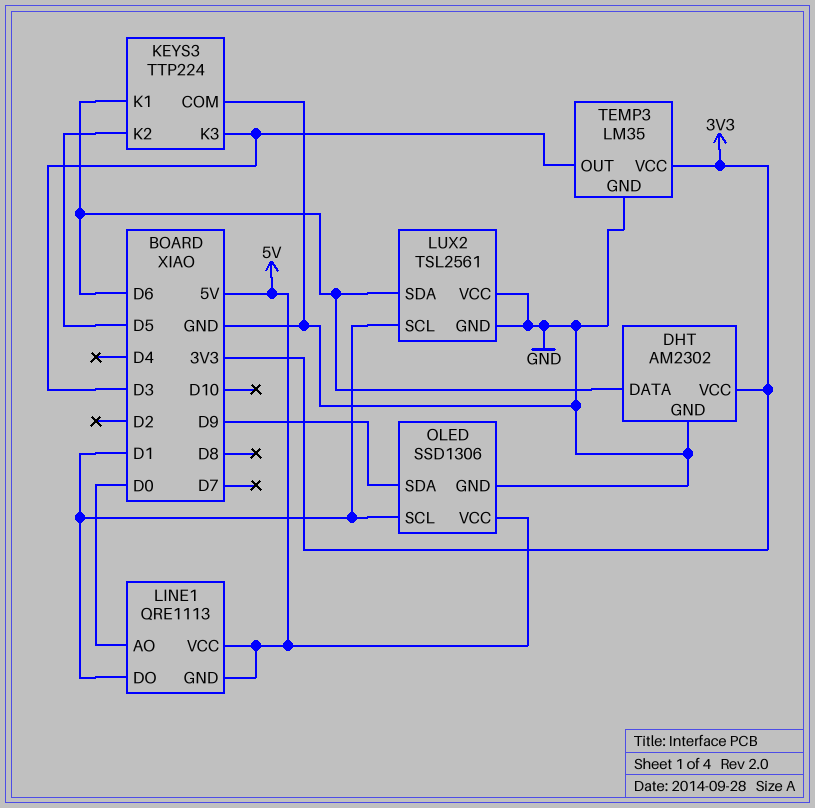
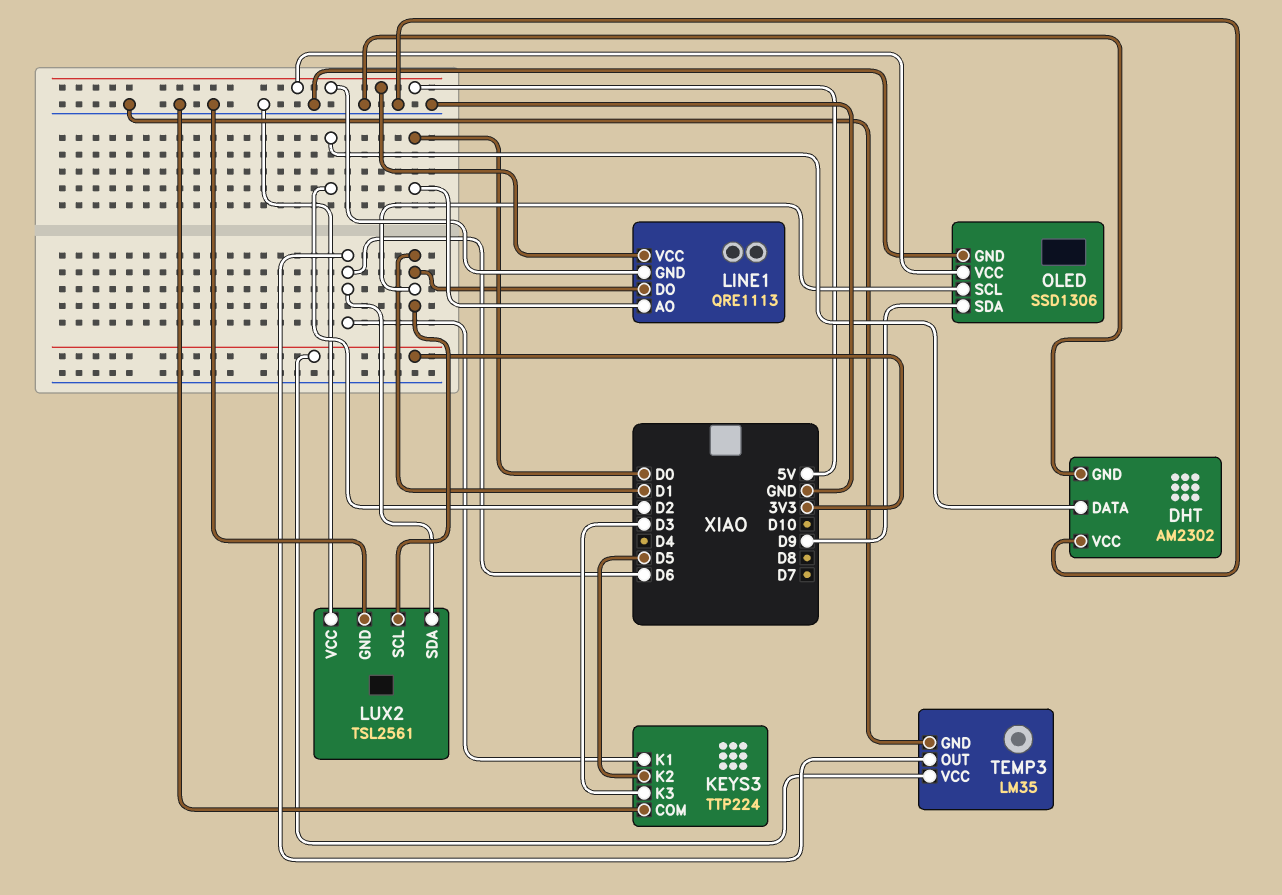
DHT pin DATA: D6 -> D2
DHT pin VCC: 3V3 -> GND
TEMP3 pin OUT: D3 -> D6

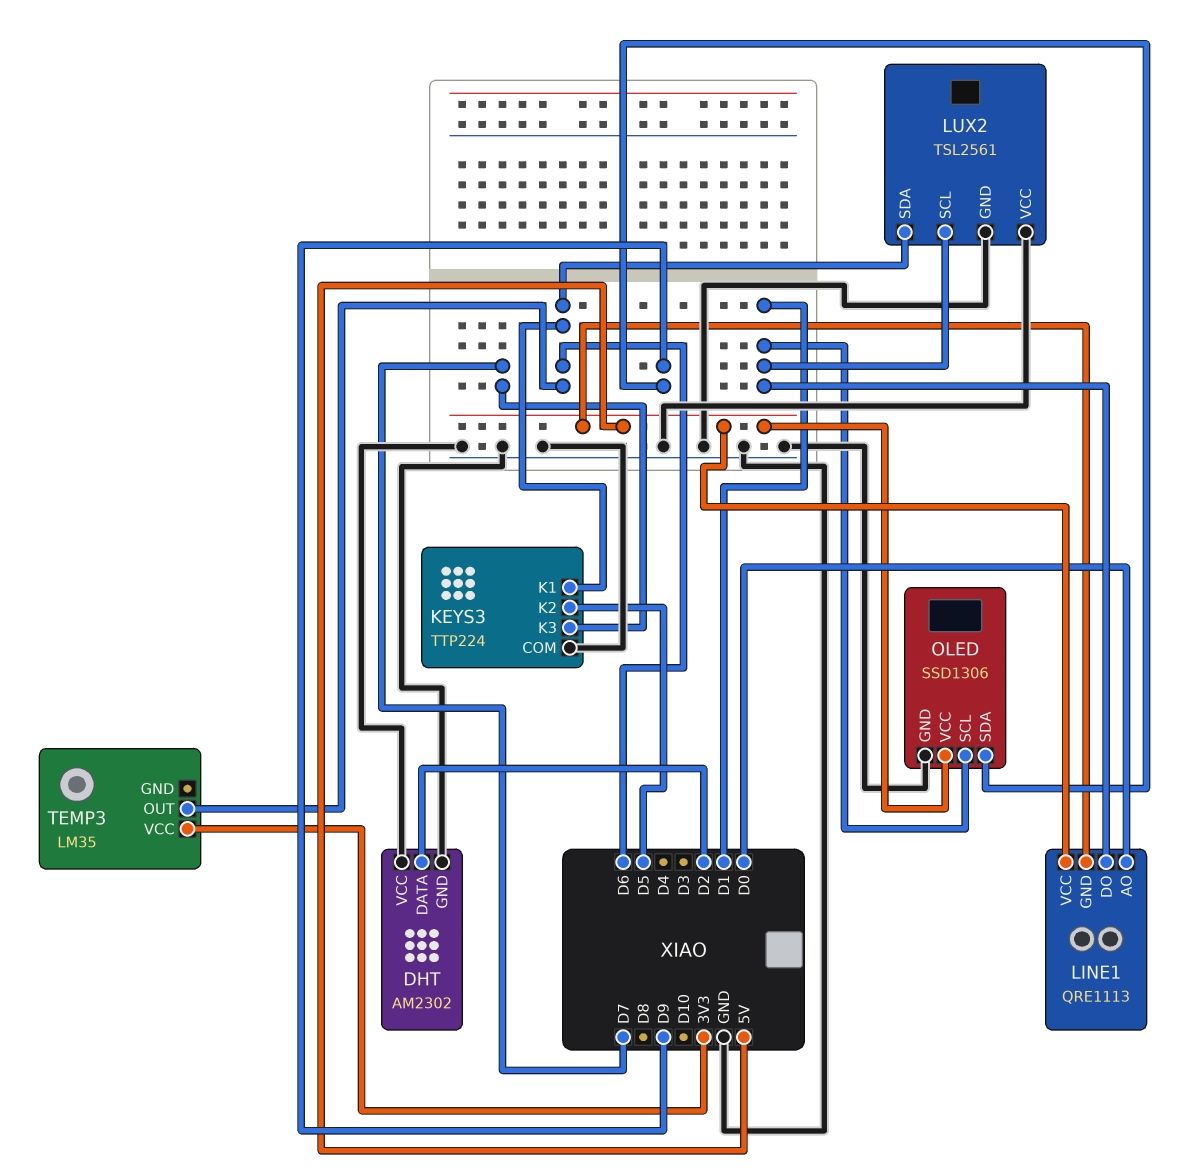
KEYS3 pin K3: D3 -> D7
TEMP3 pin GND: GND -> none

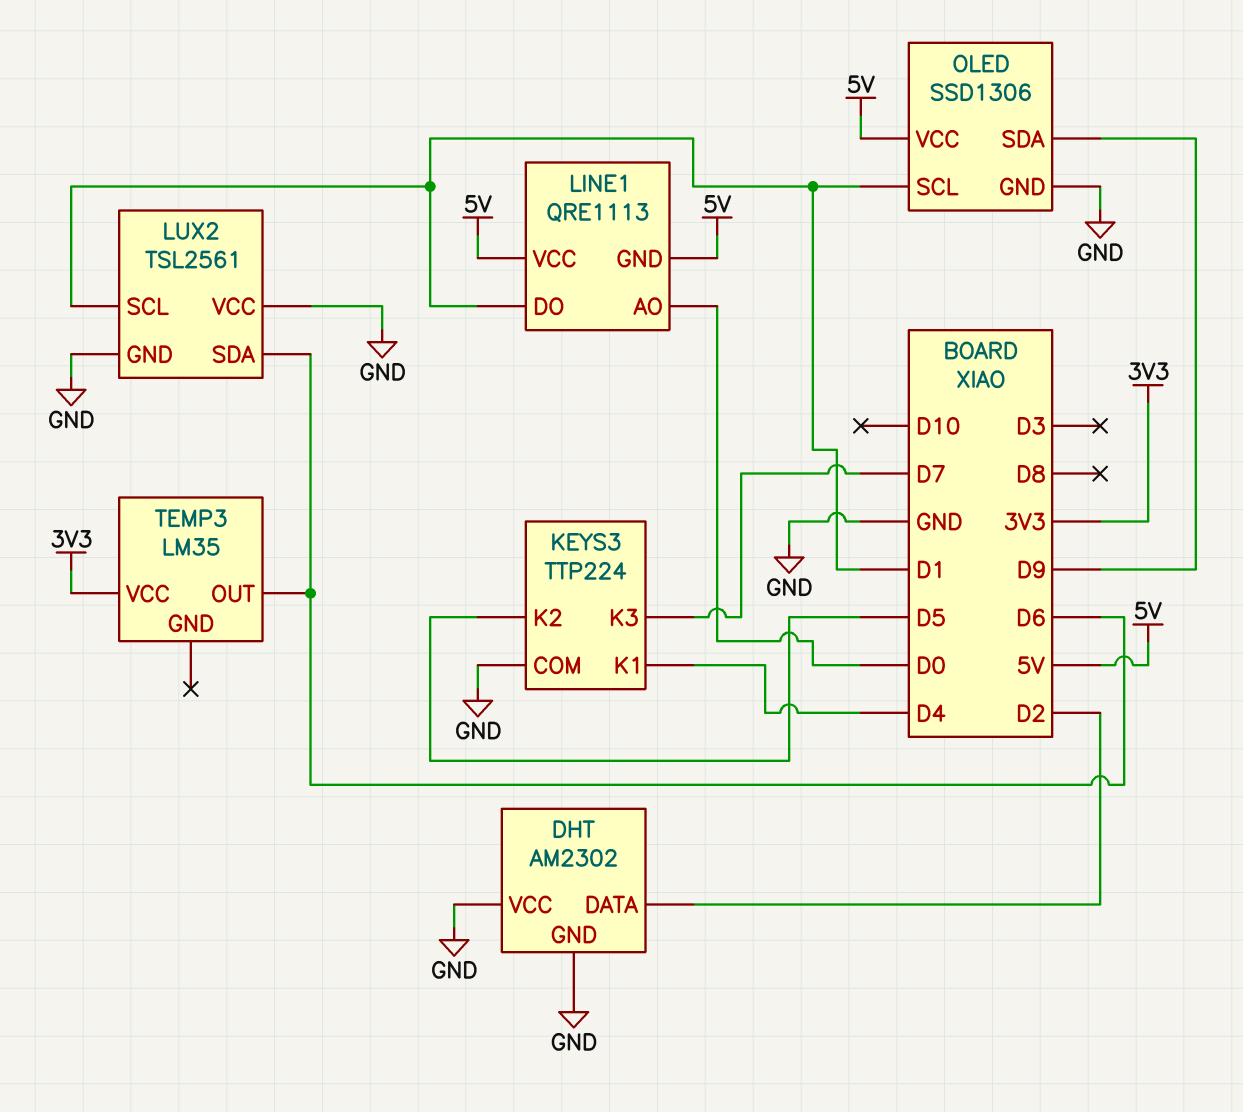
KEYS3 pin K1: D6 -> D4

